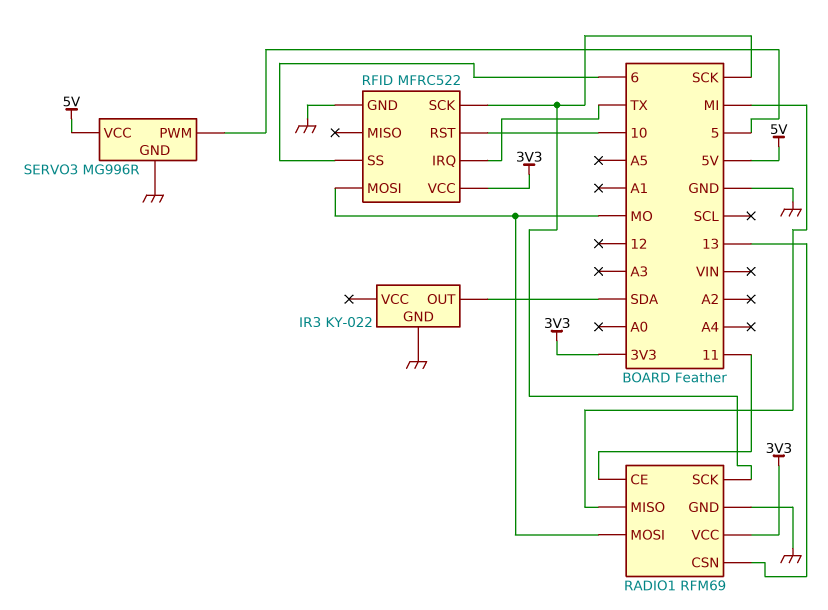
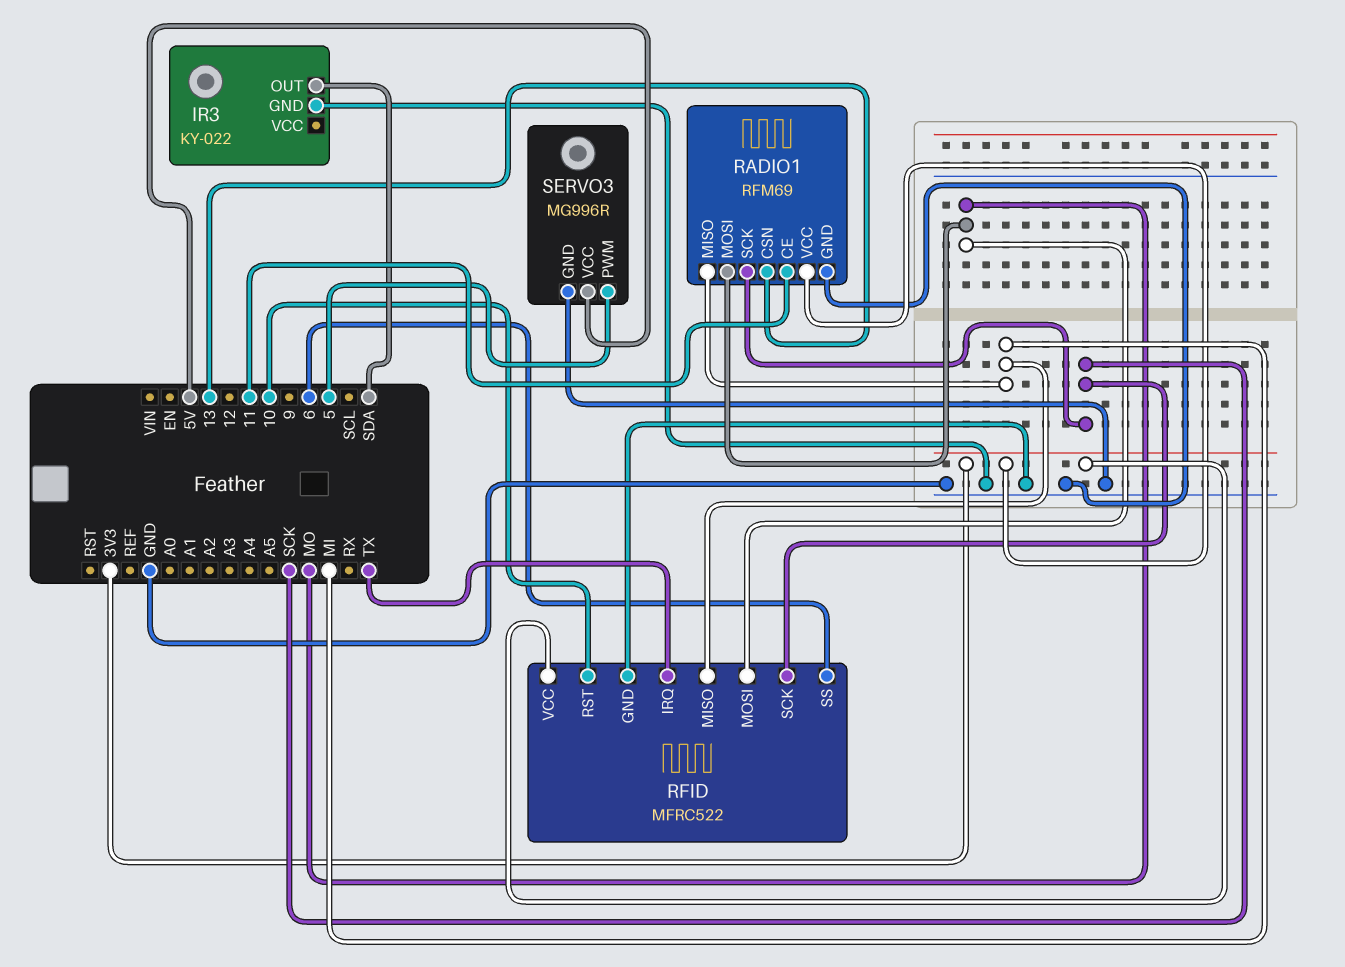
RFID pin MISO: none -> MI

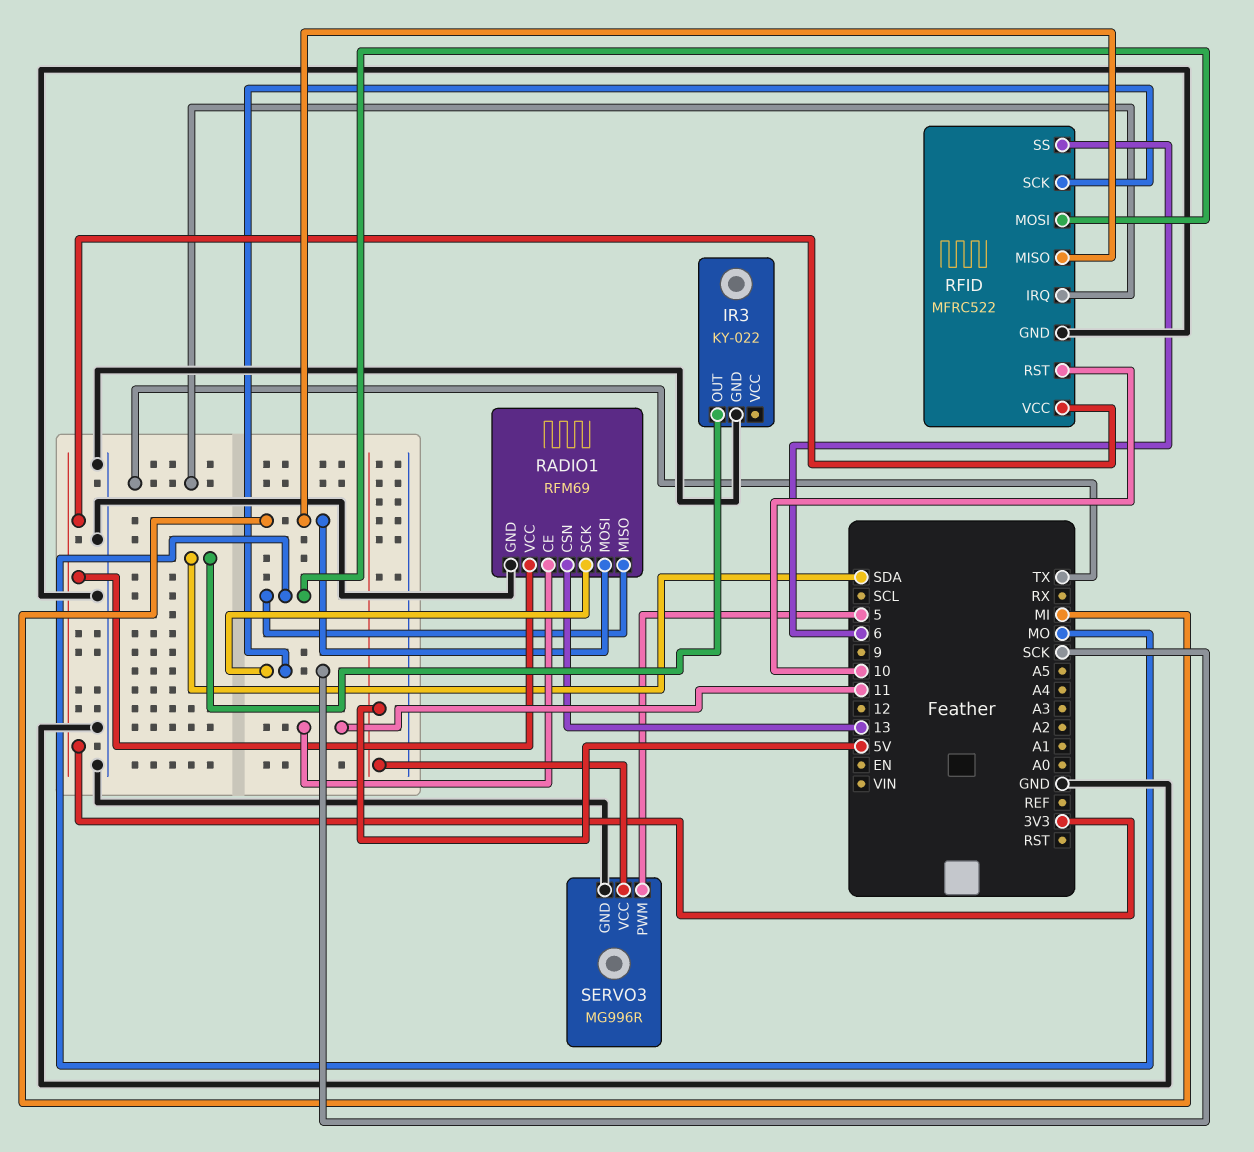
RADIO1 pin MISO: MI -> MO
RADIO1 pin MOSI: MO -> MI

